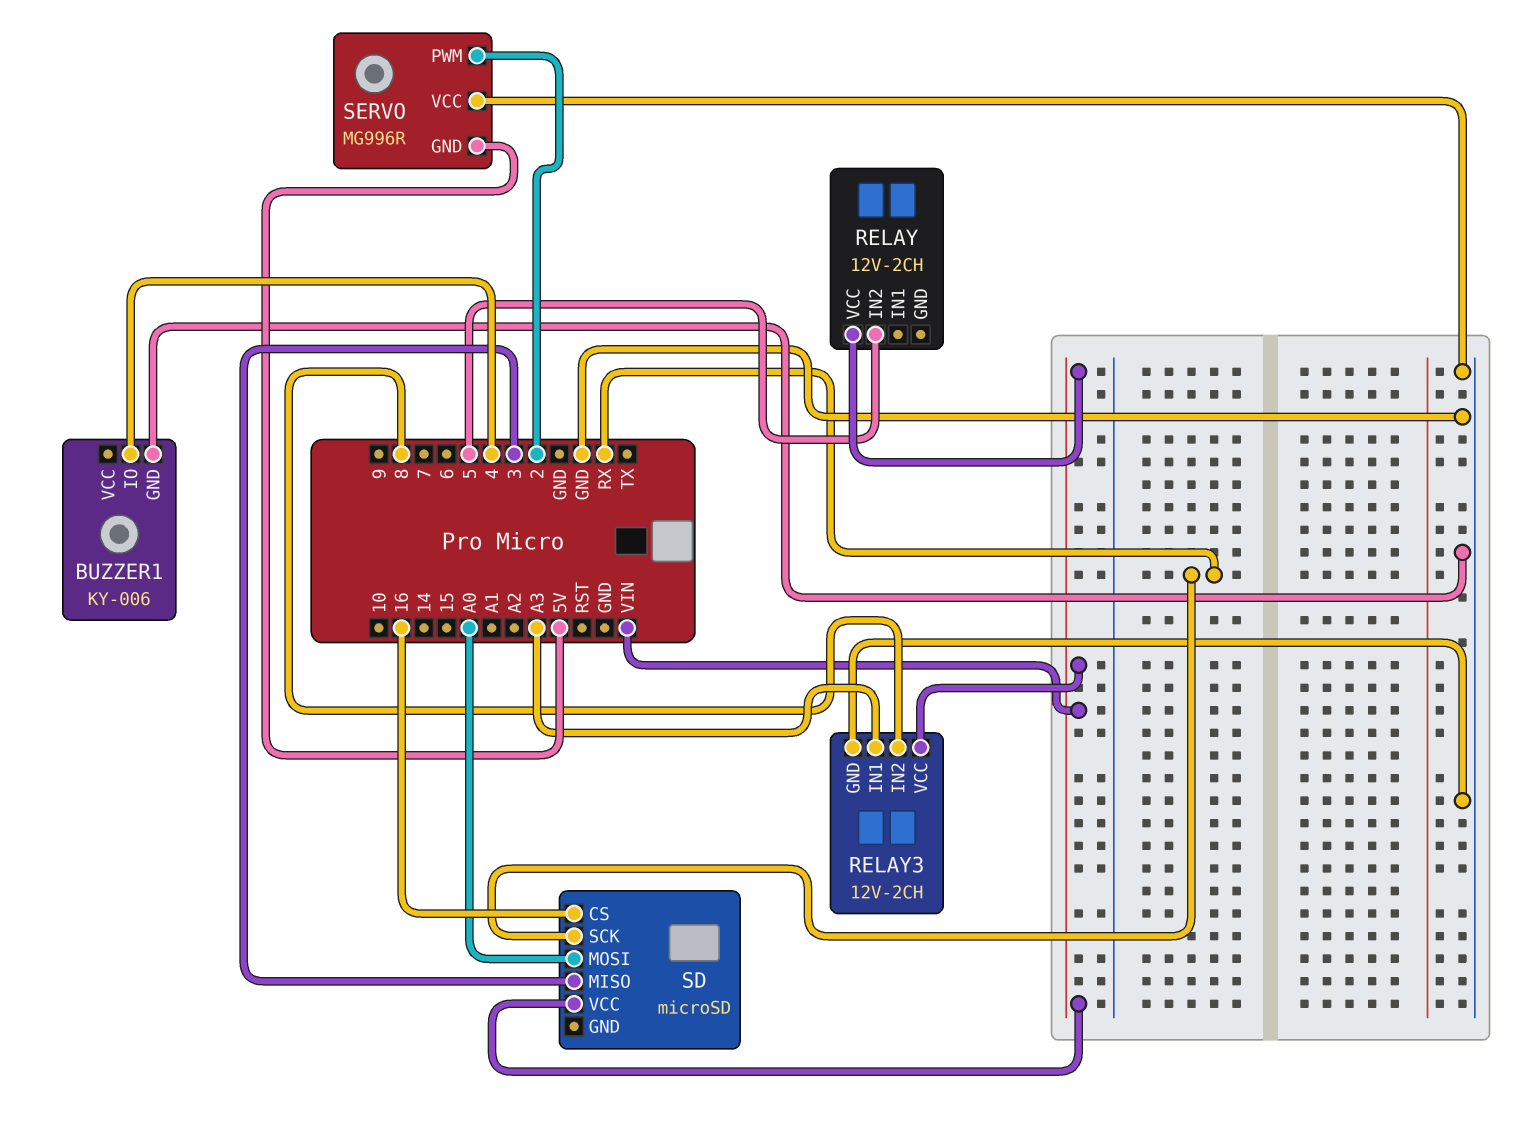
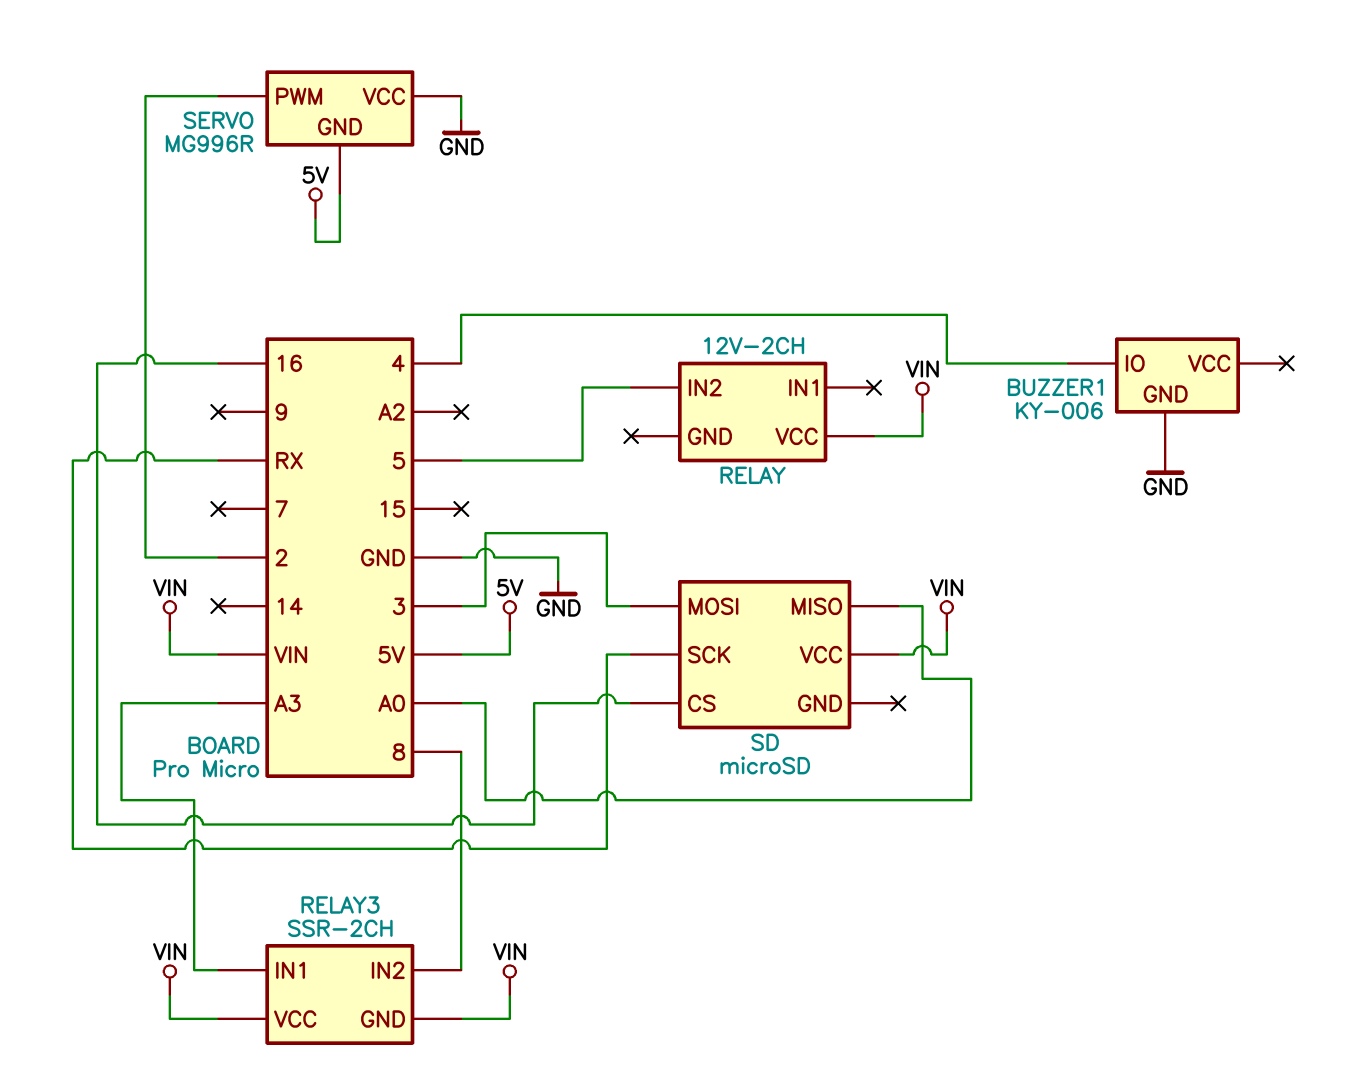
RELAY3: 12V-2CH -> SSR-2CH
RELAY3 pin GND: GND -> VIN
SD pin MISO: 3 -> A0
SD pin MOSI: A0 -> 3

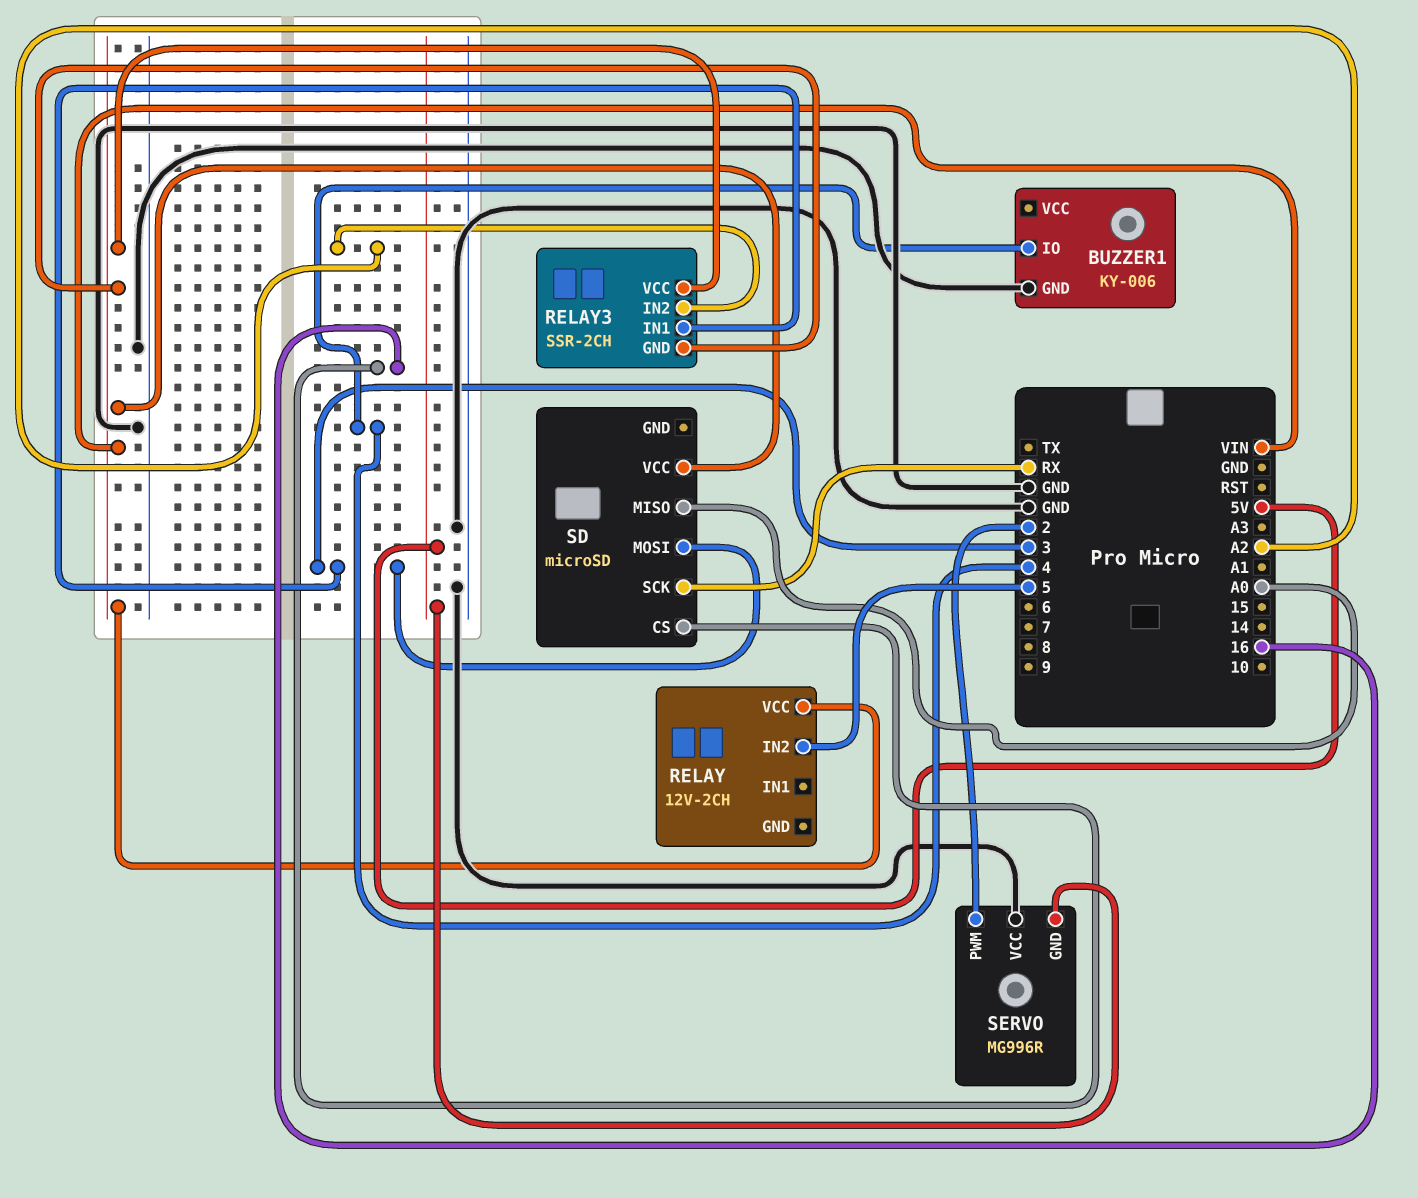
RELAY3 pin IN1: A3 -> 3
RELAY3 pin IN2: 8 -> A2

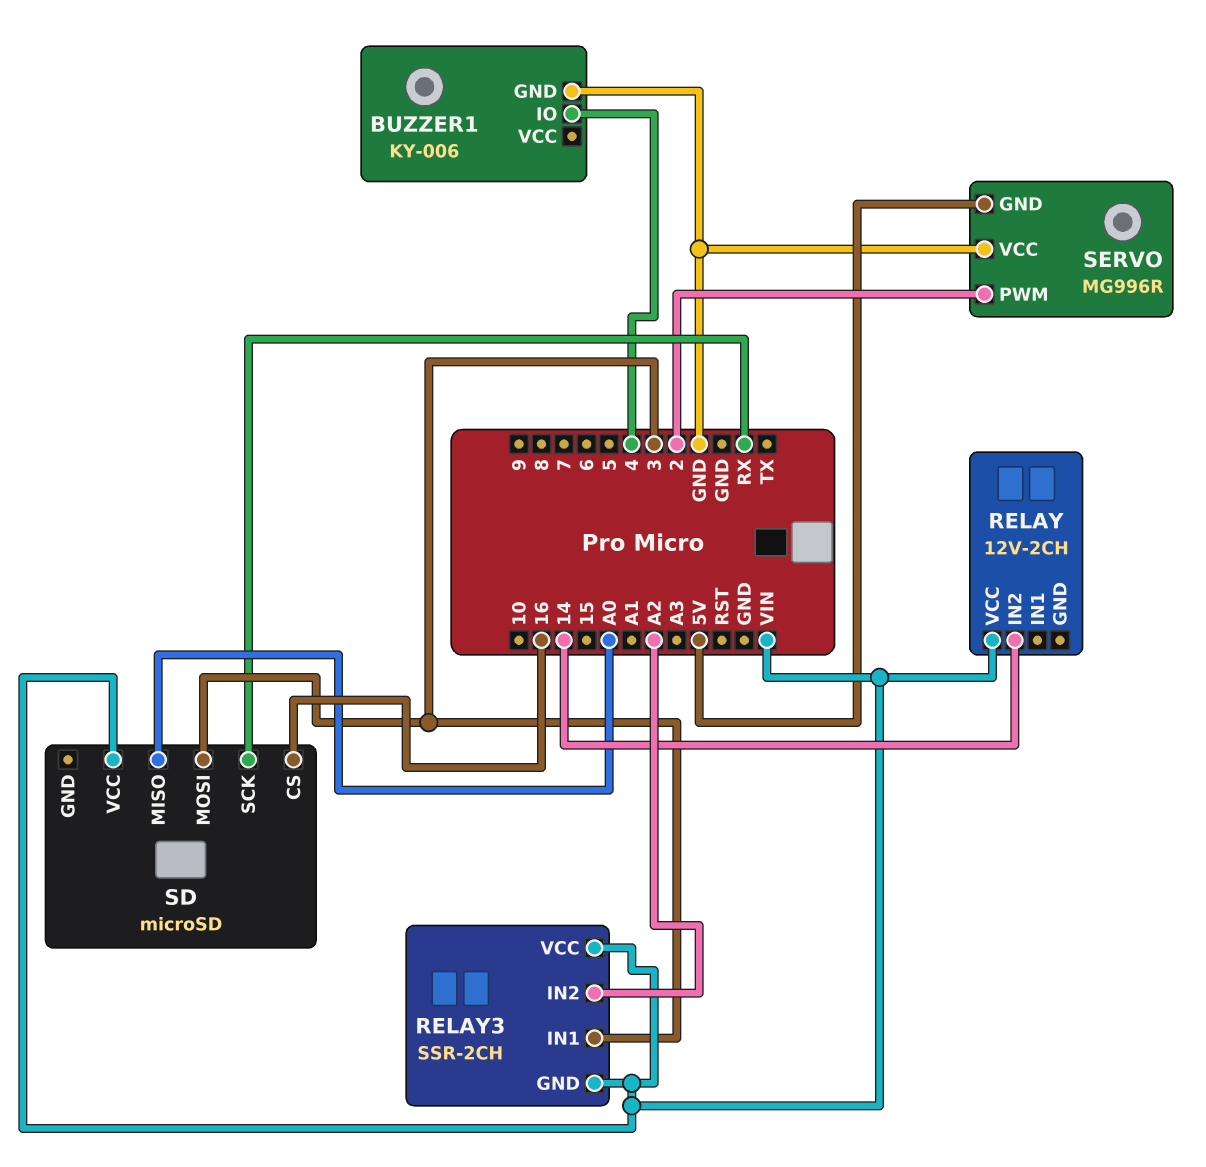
RELAY pin IN2: 5 -> 14

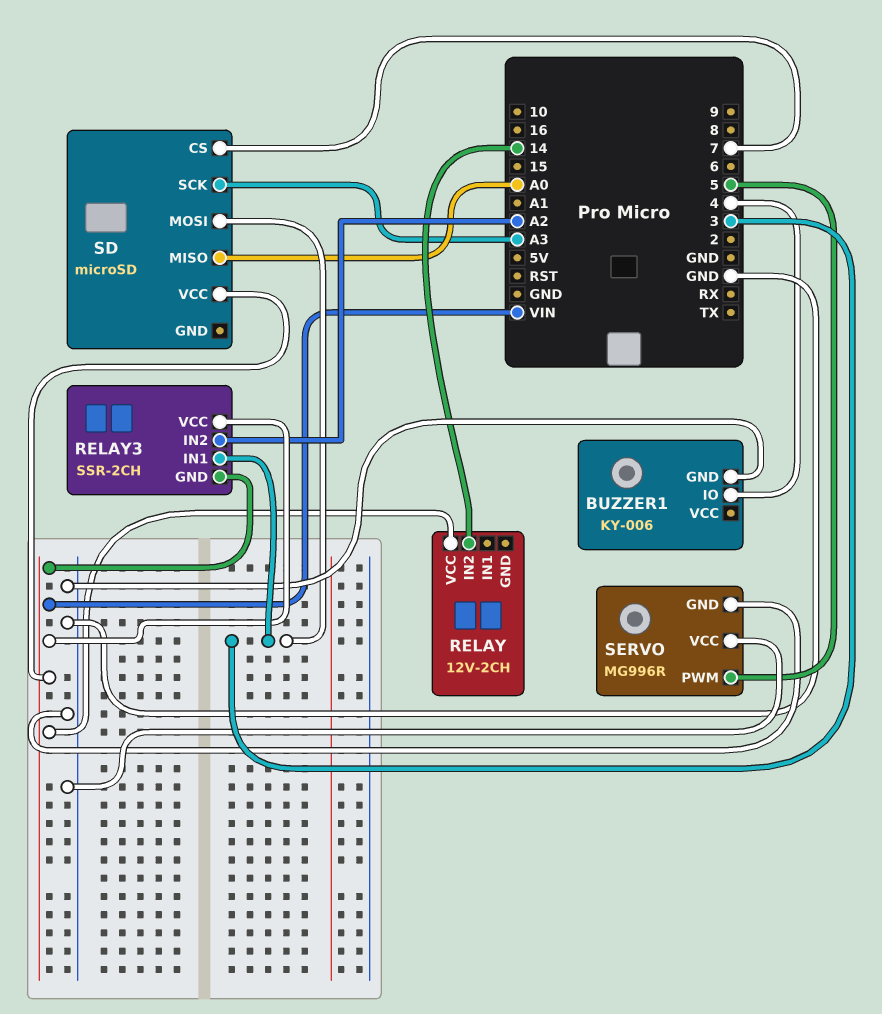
SD pin CS: 16 -> 7
SD pin SCK: RX -> A3
SERVO pin GND: 5V -> GND
SERVO pin PWM: 2 -> 5

